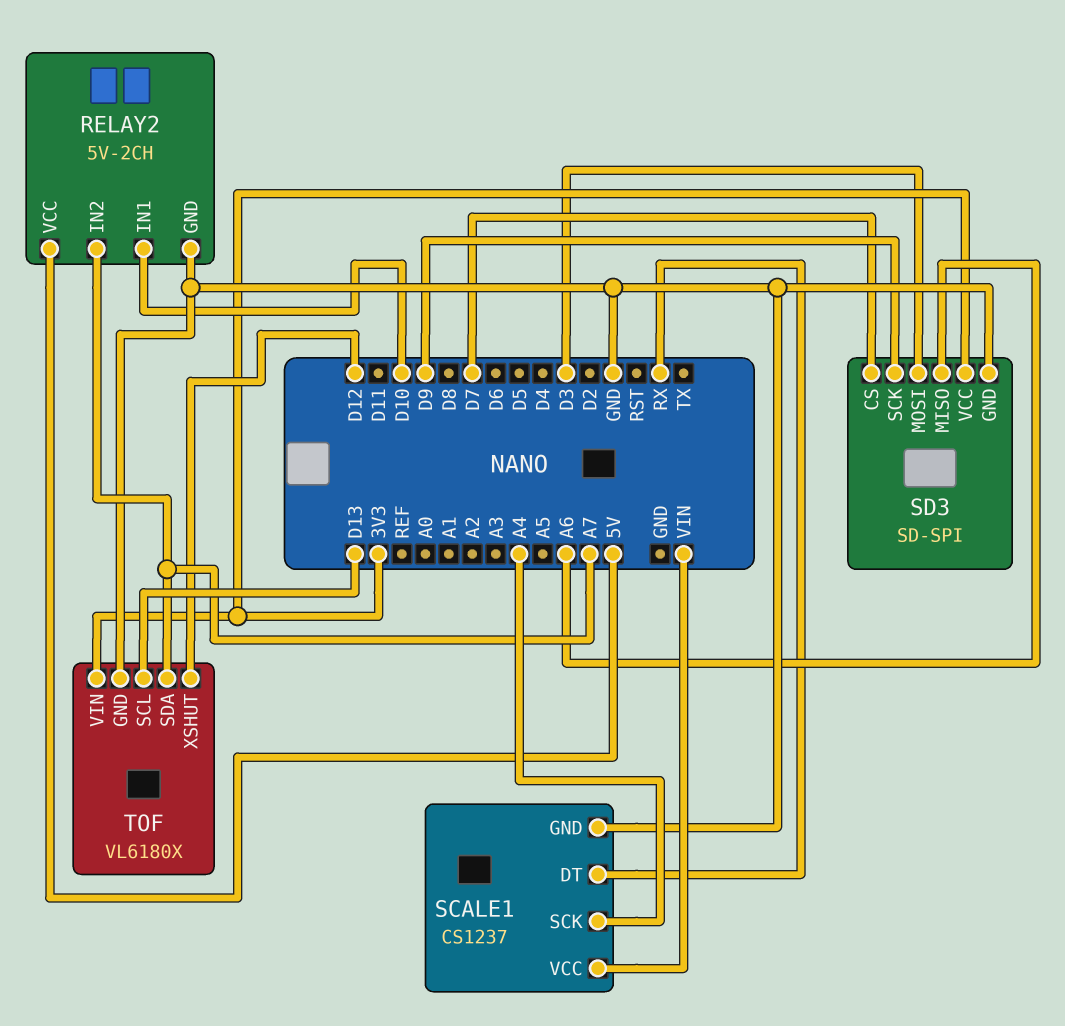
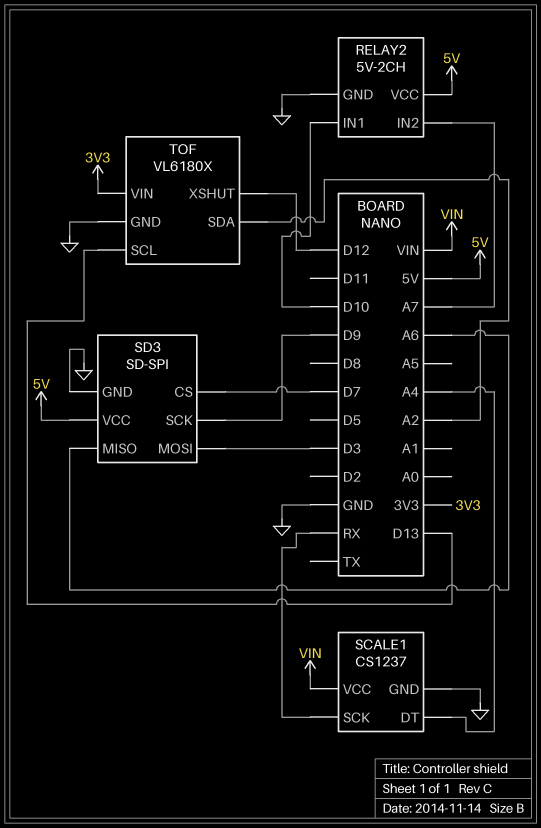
SCALE1 pin DT: RX -> A4
SCALE1 pin SCK: A4 -> RX
SD3 pin VCC: 3V3 -> 5V
TOF pin SDA: A7 -> A2

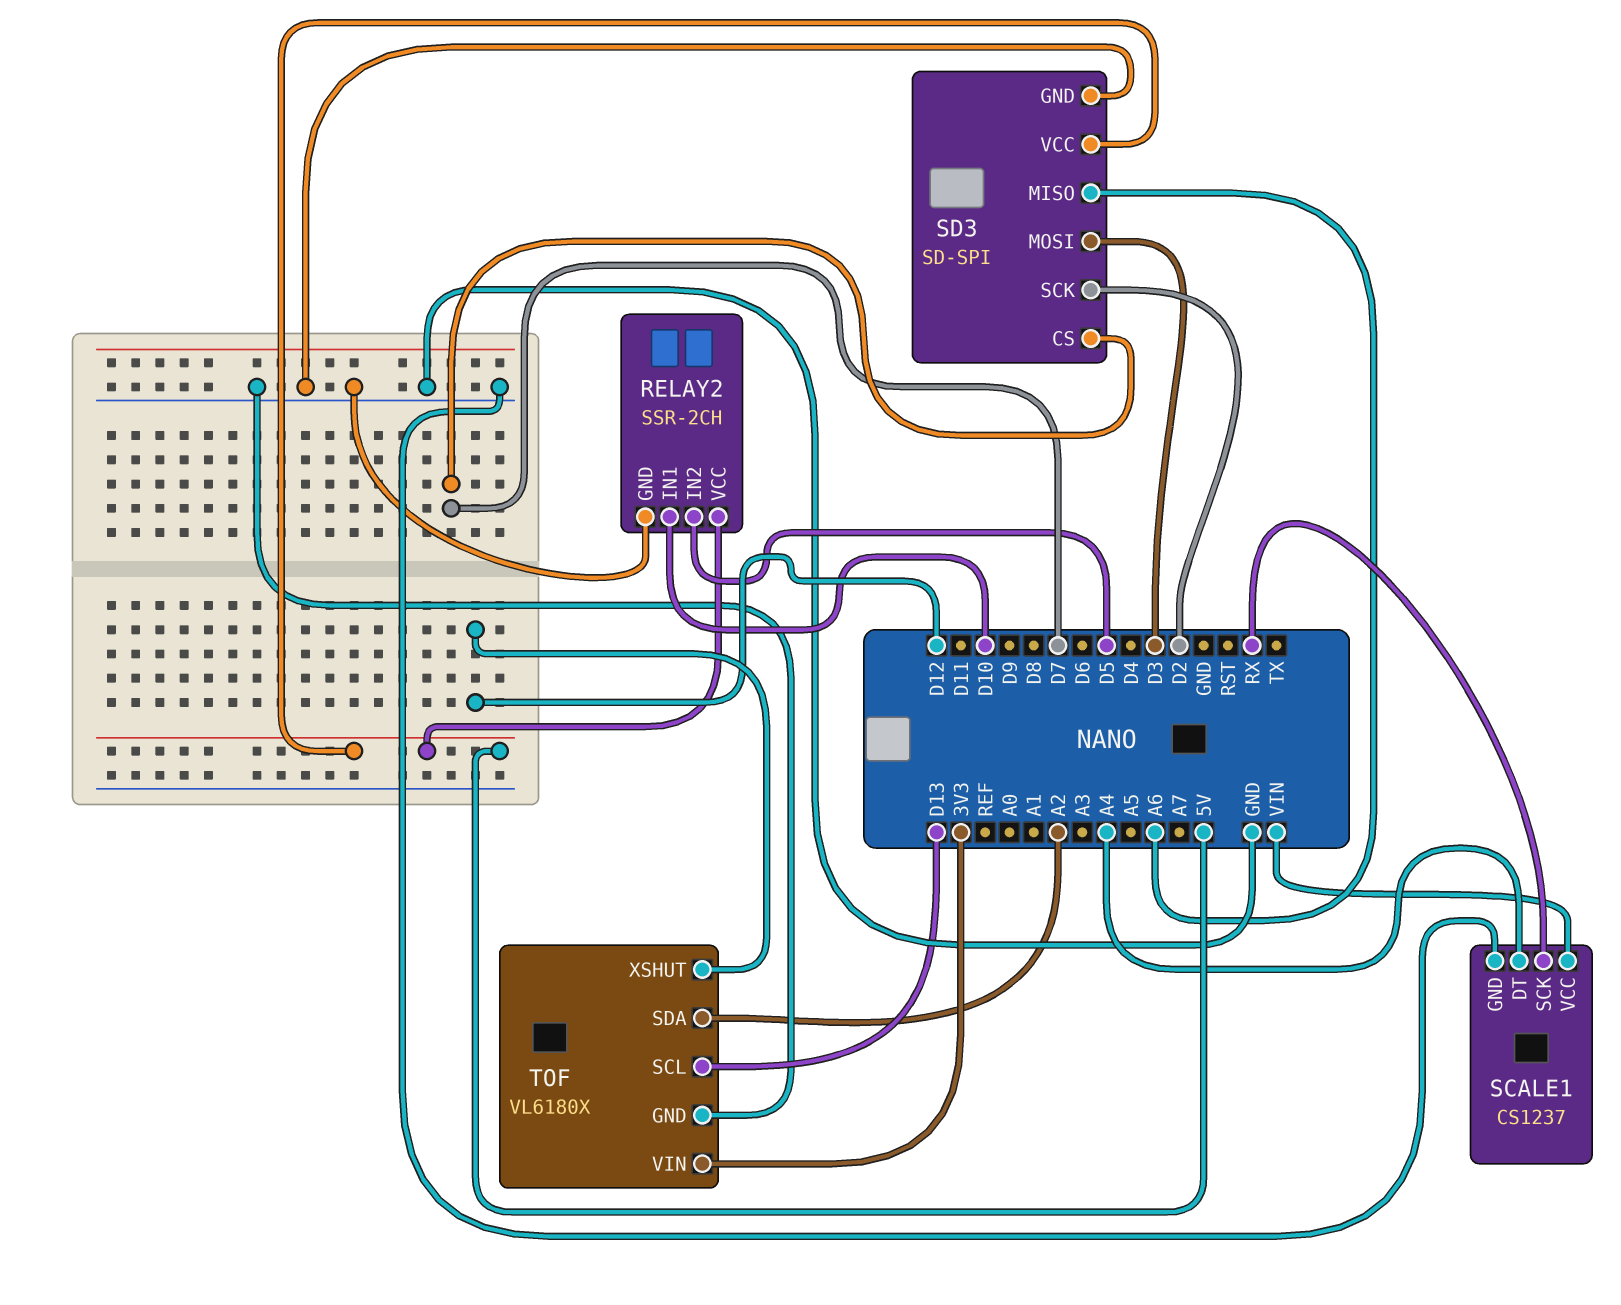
RELAY2: 5V-2CH -> SSR-2CH
RELAY2 pin IN2: A7 -> D5
SD3 pin SCK: D9 -> D2

